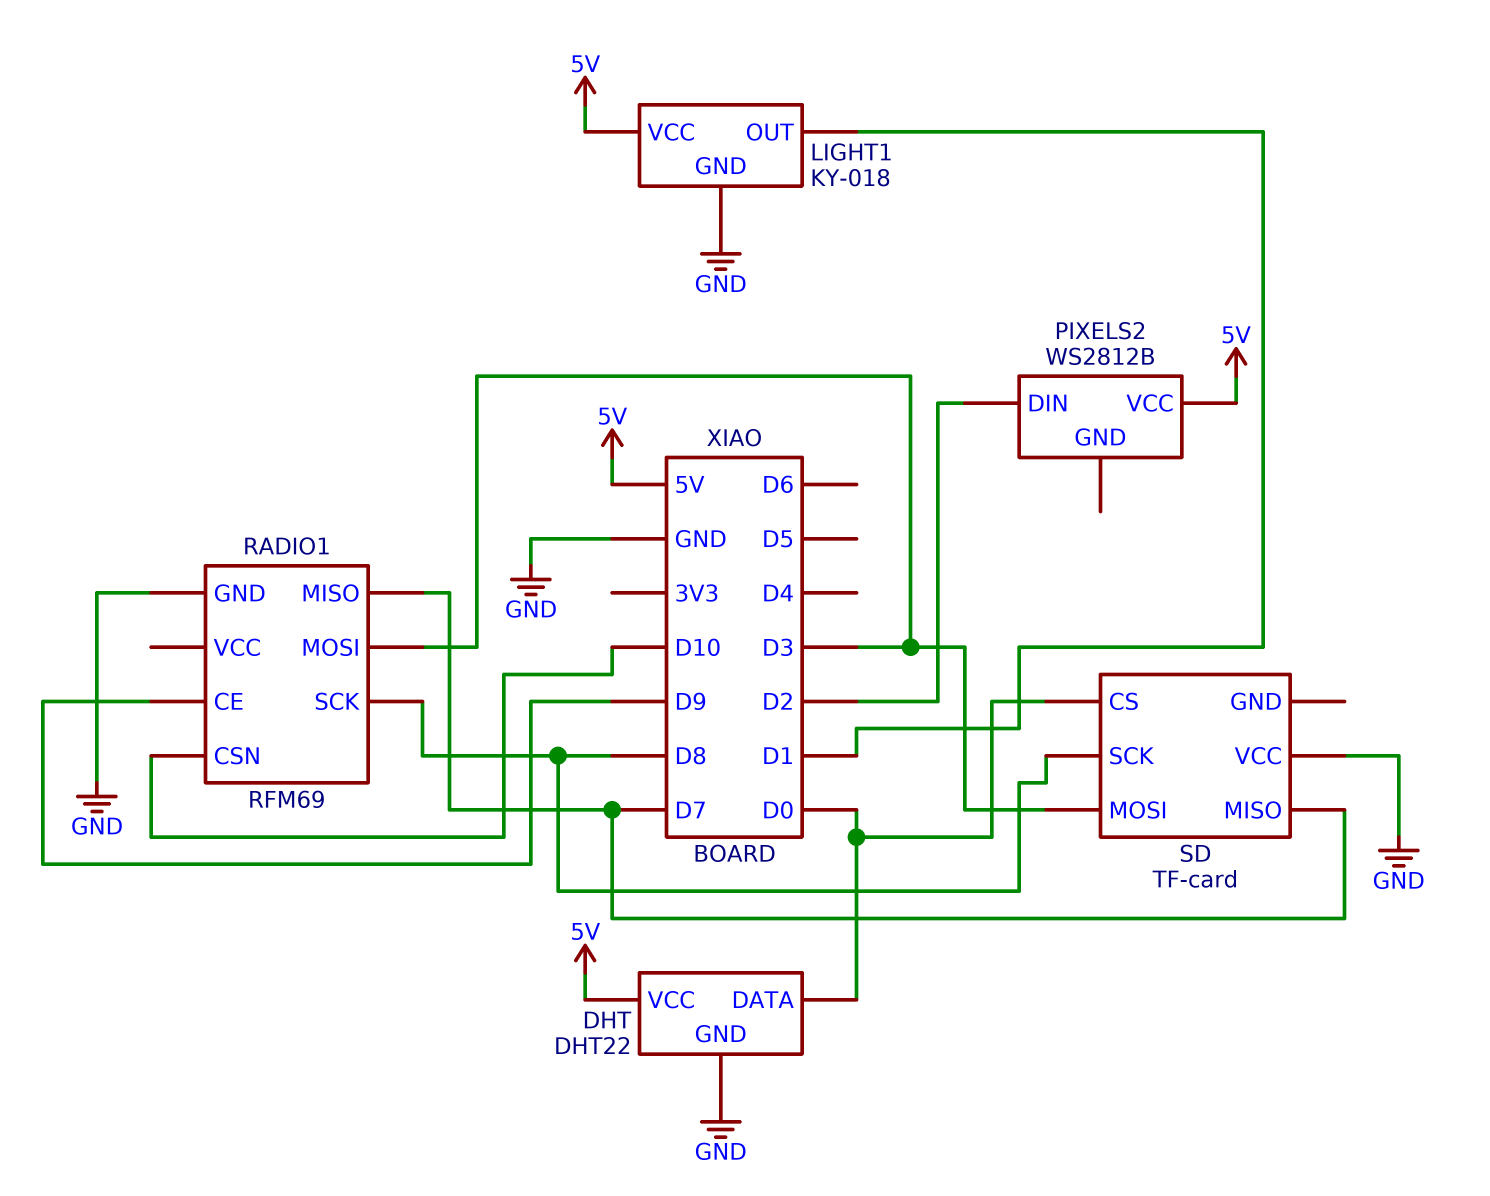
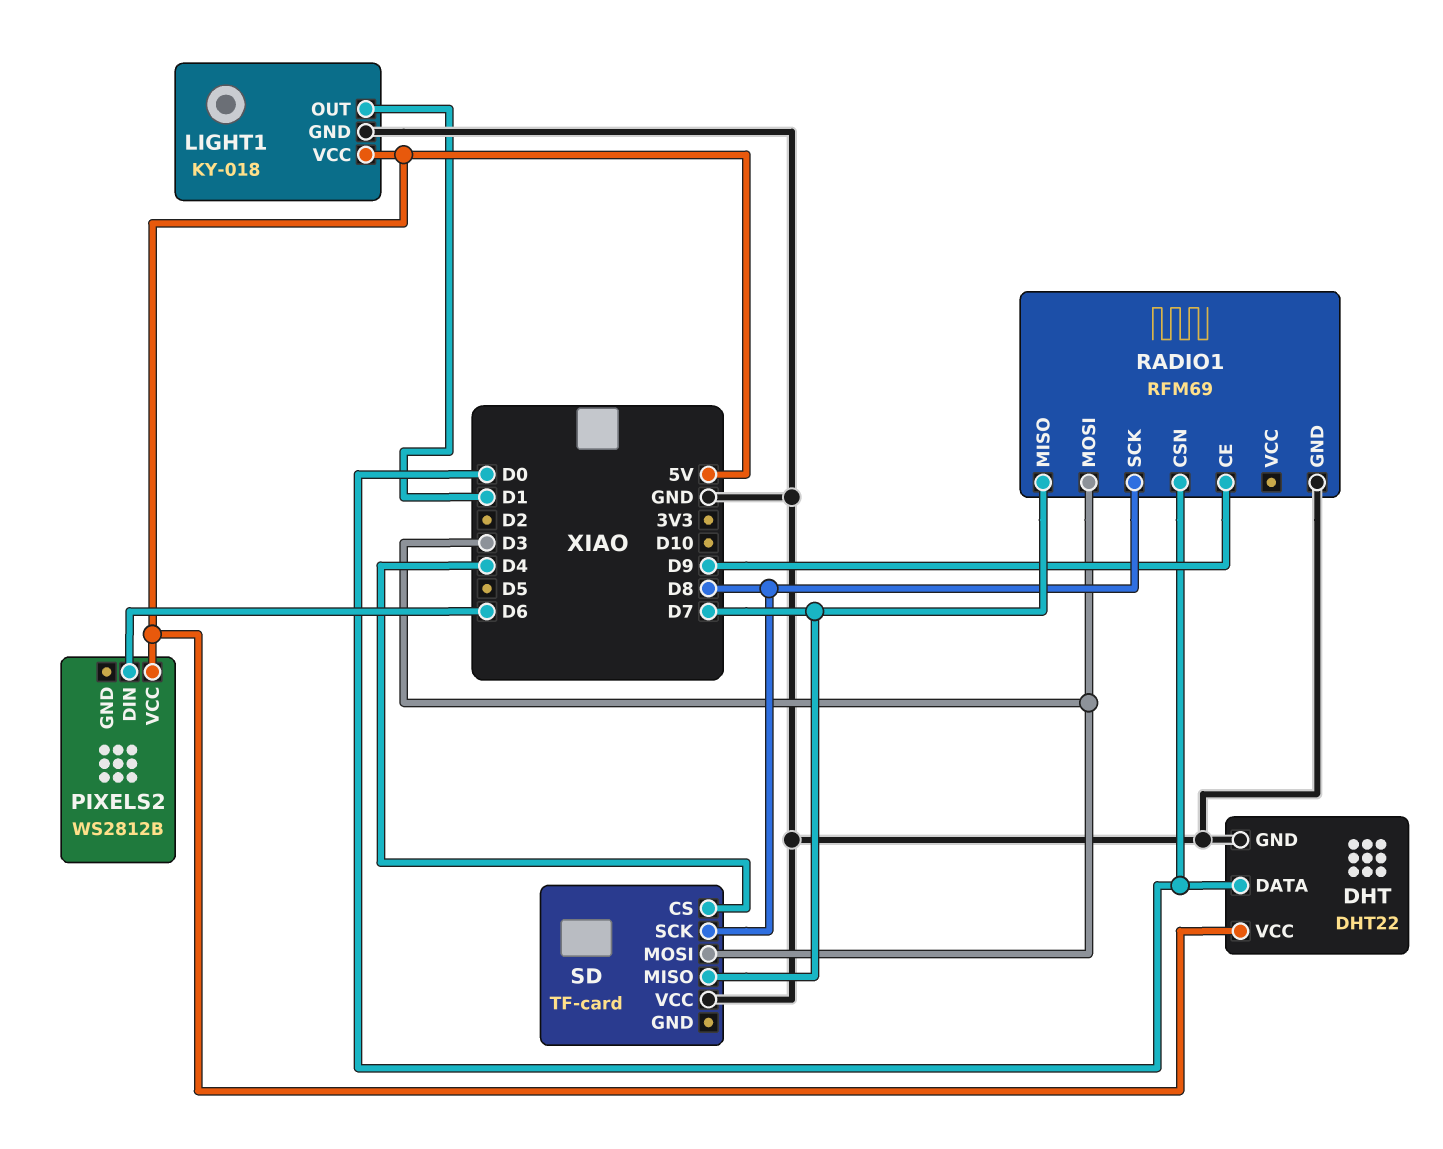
PIXELS2 pin DIN: D2 -> D6
RADIO1 pin CSN: D10 -> D0
SD pin CS: D0 -> D4

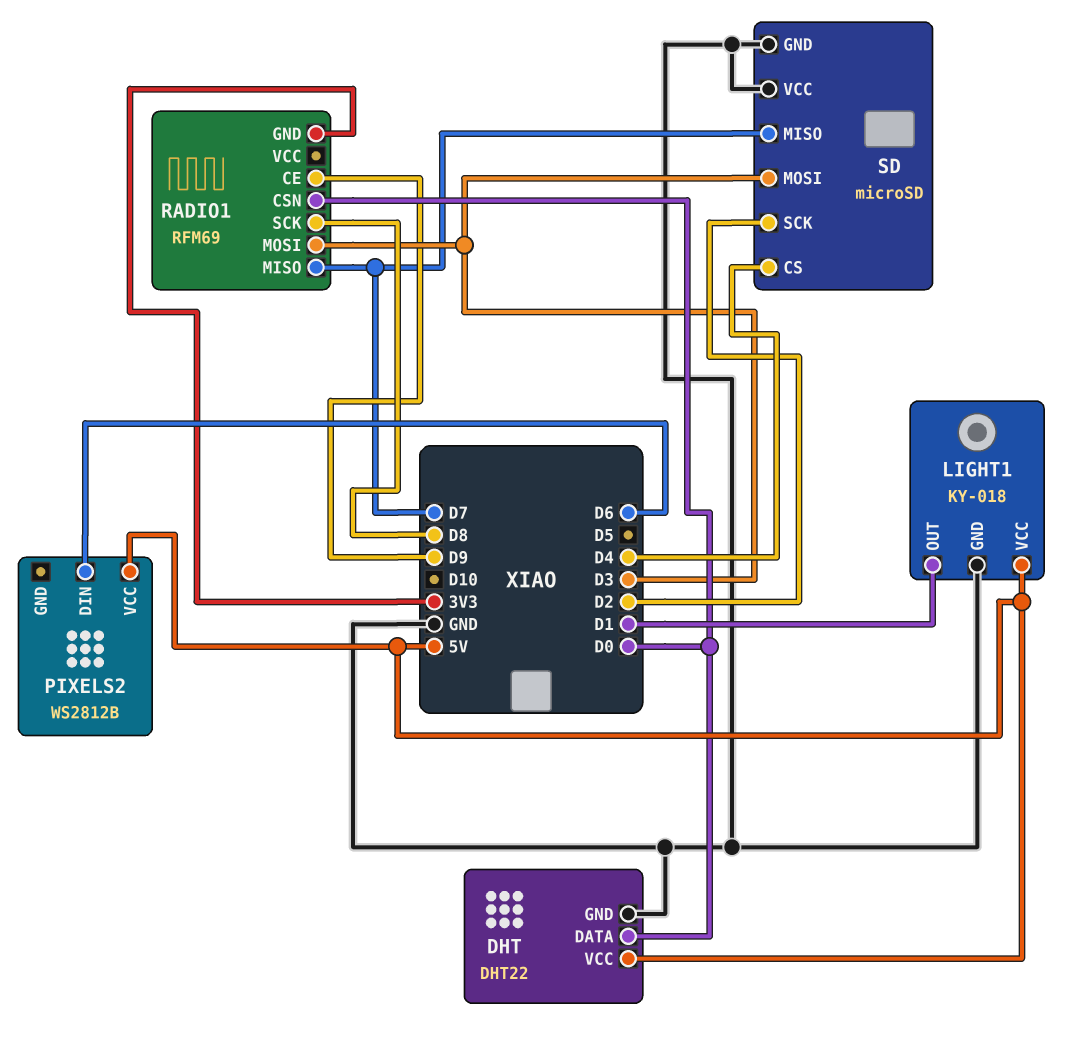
RADIO1 pin GND: GND -> 3V3
SD: TF-card -> microSD
SD pin GND: none -> GND
SD pin SCK: D8 -> D2

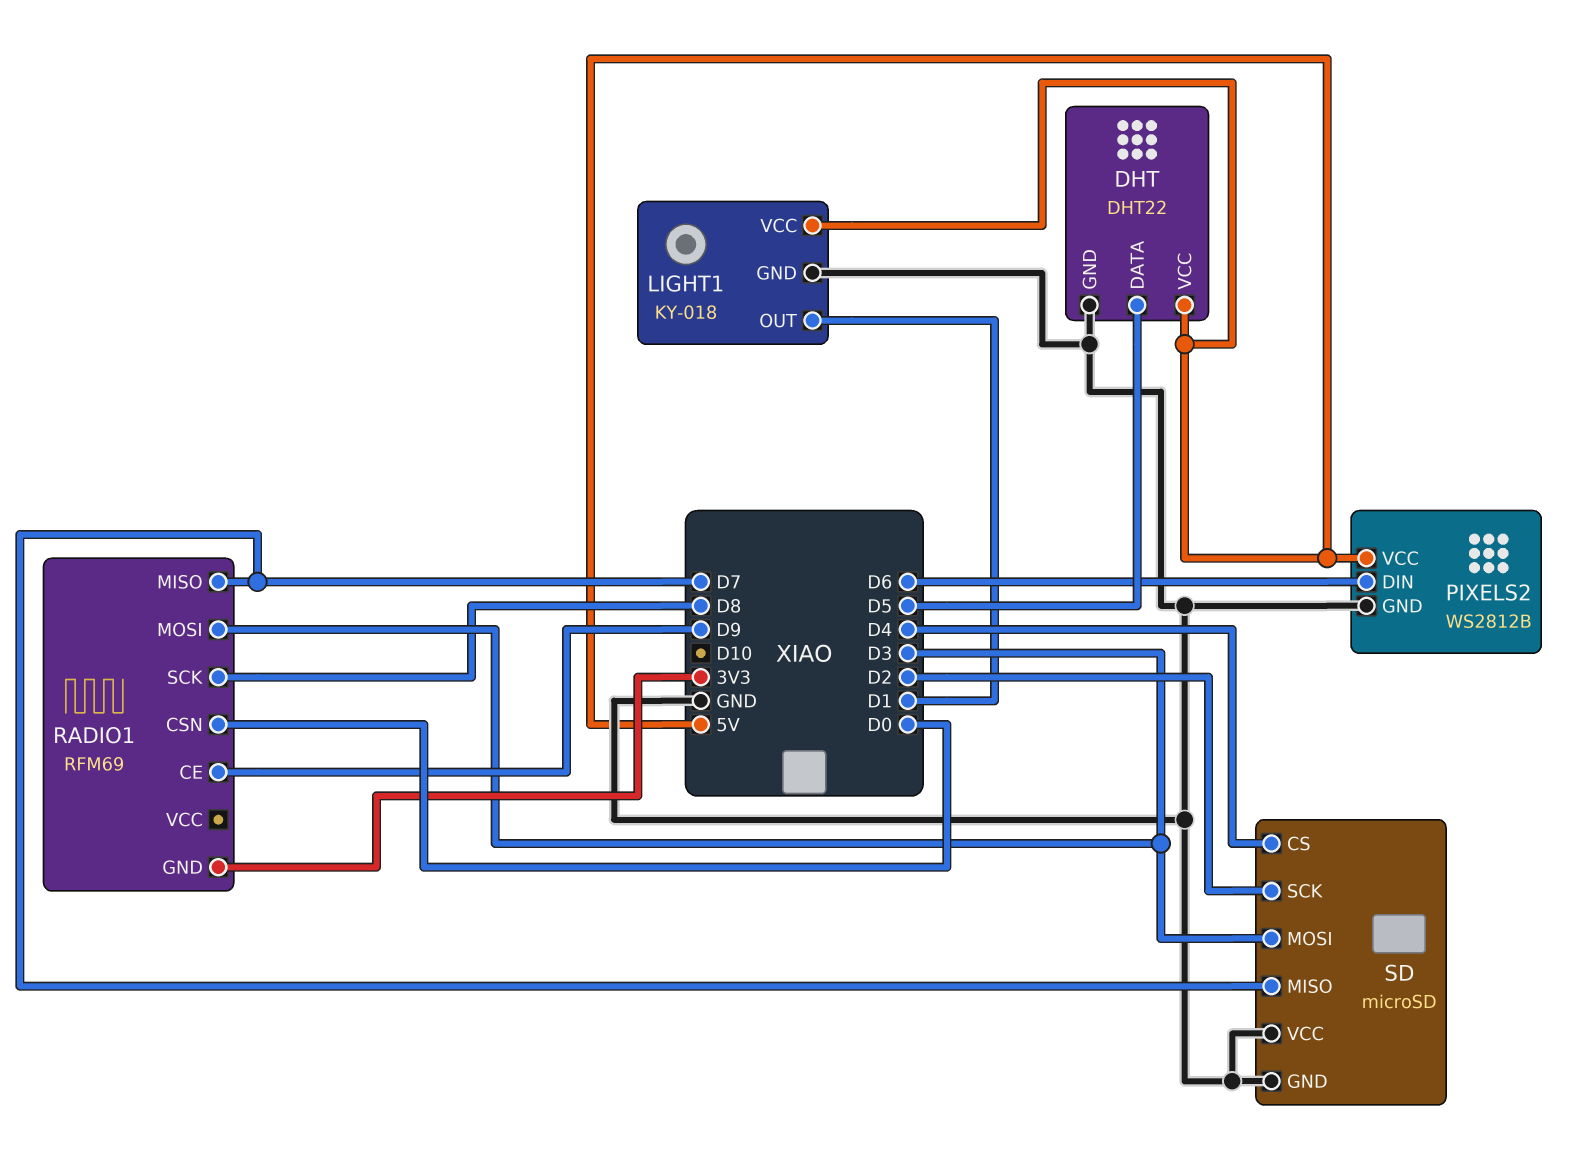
DHT pin DATA: D0 -> D5
PIXELS2 pin GND: none -> GND

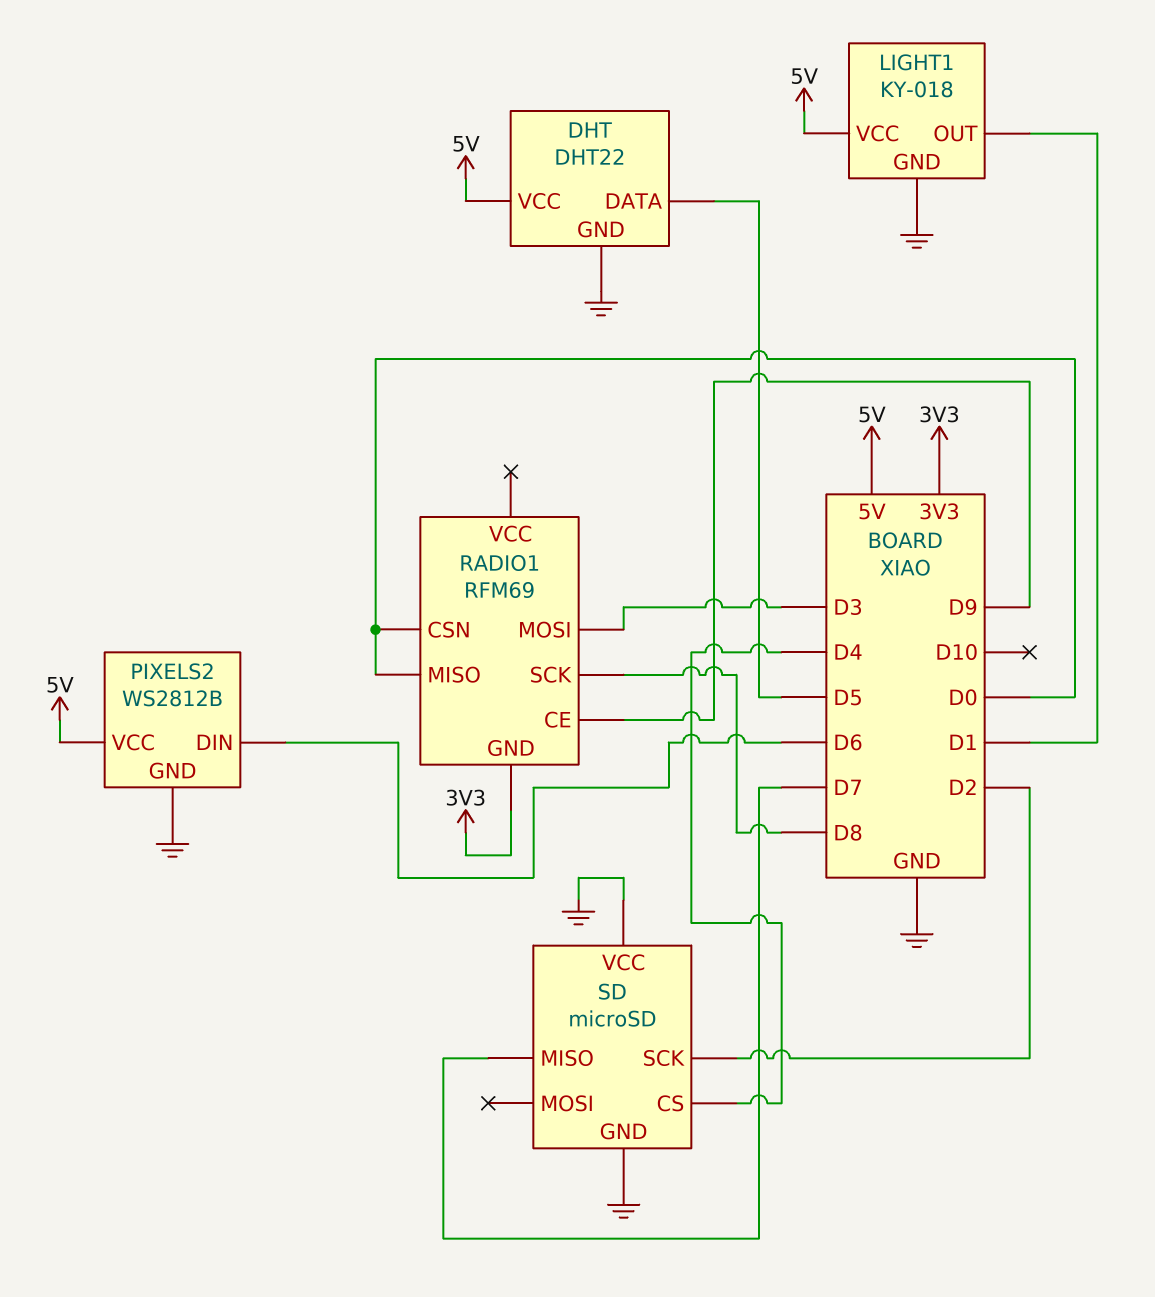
RADIO1 pin MISO: D7 -> D0
SD pin MOSI: D3 -> none

